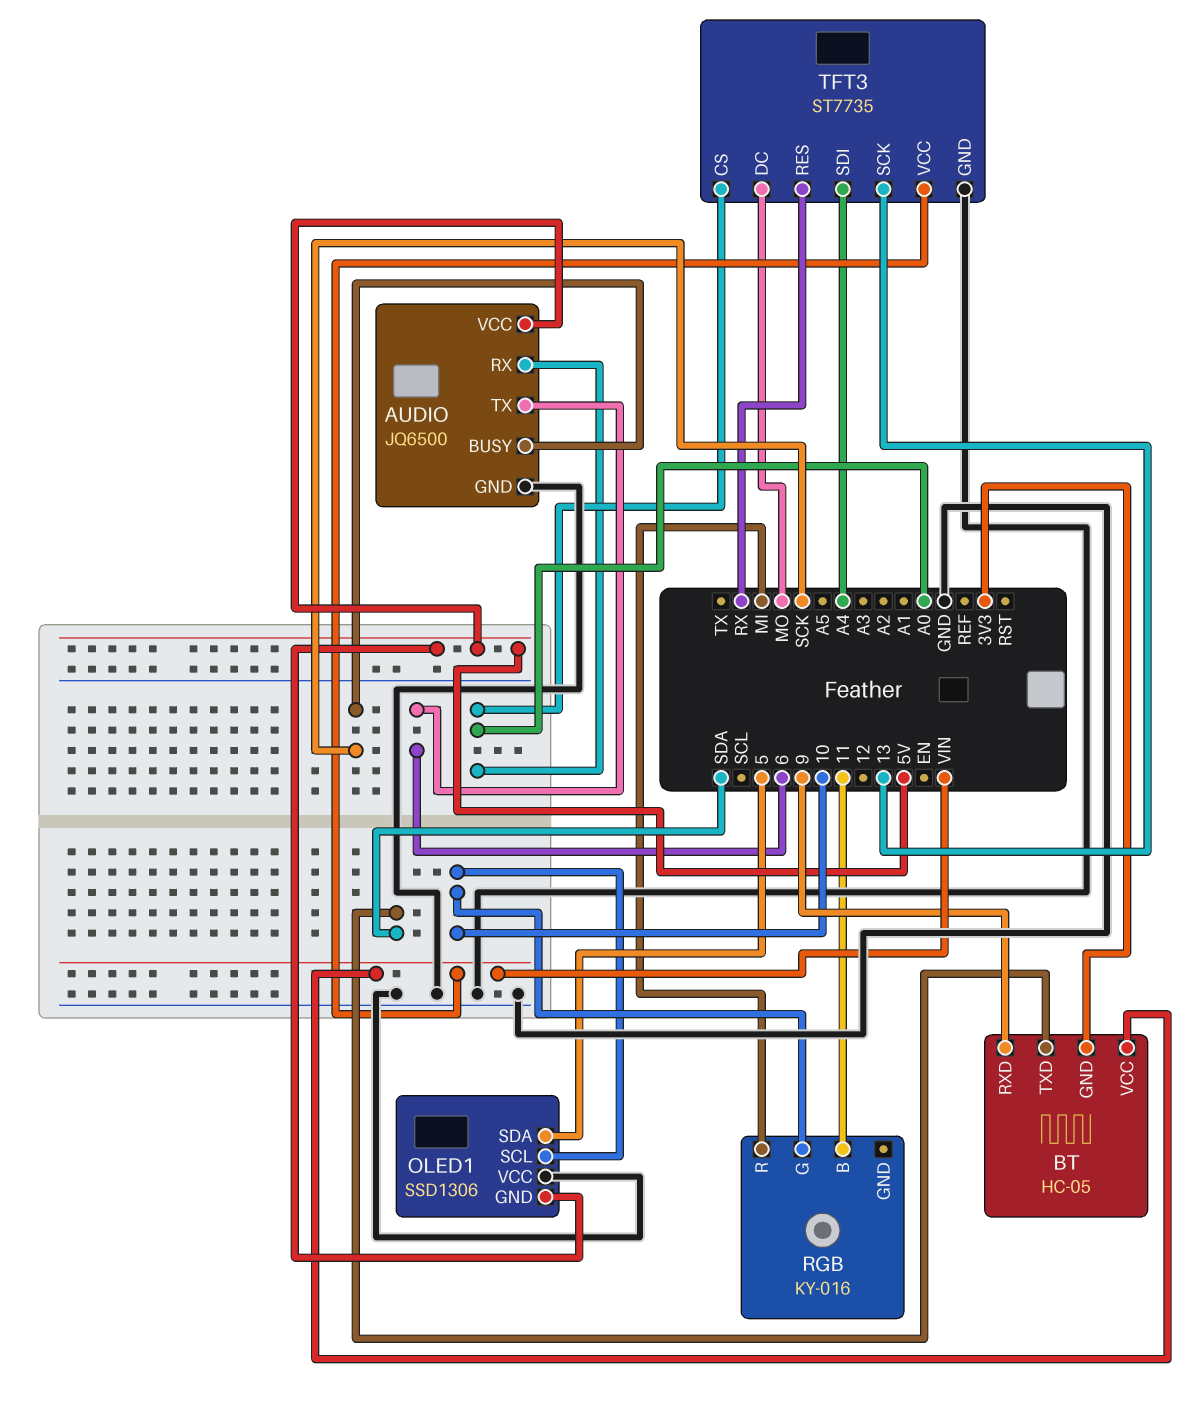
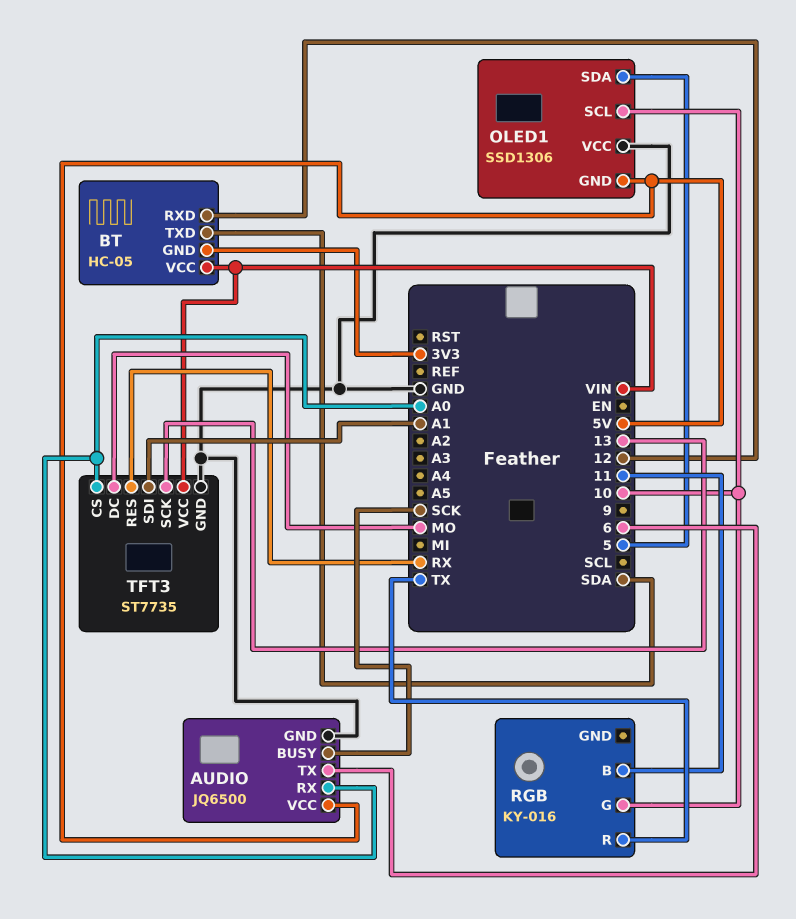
BT pin RXD: 9 -> 12
RGB pin R: MI -> TX
TFT3 pin SDI: A4 -> A1

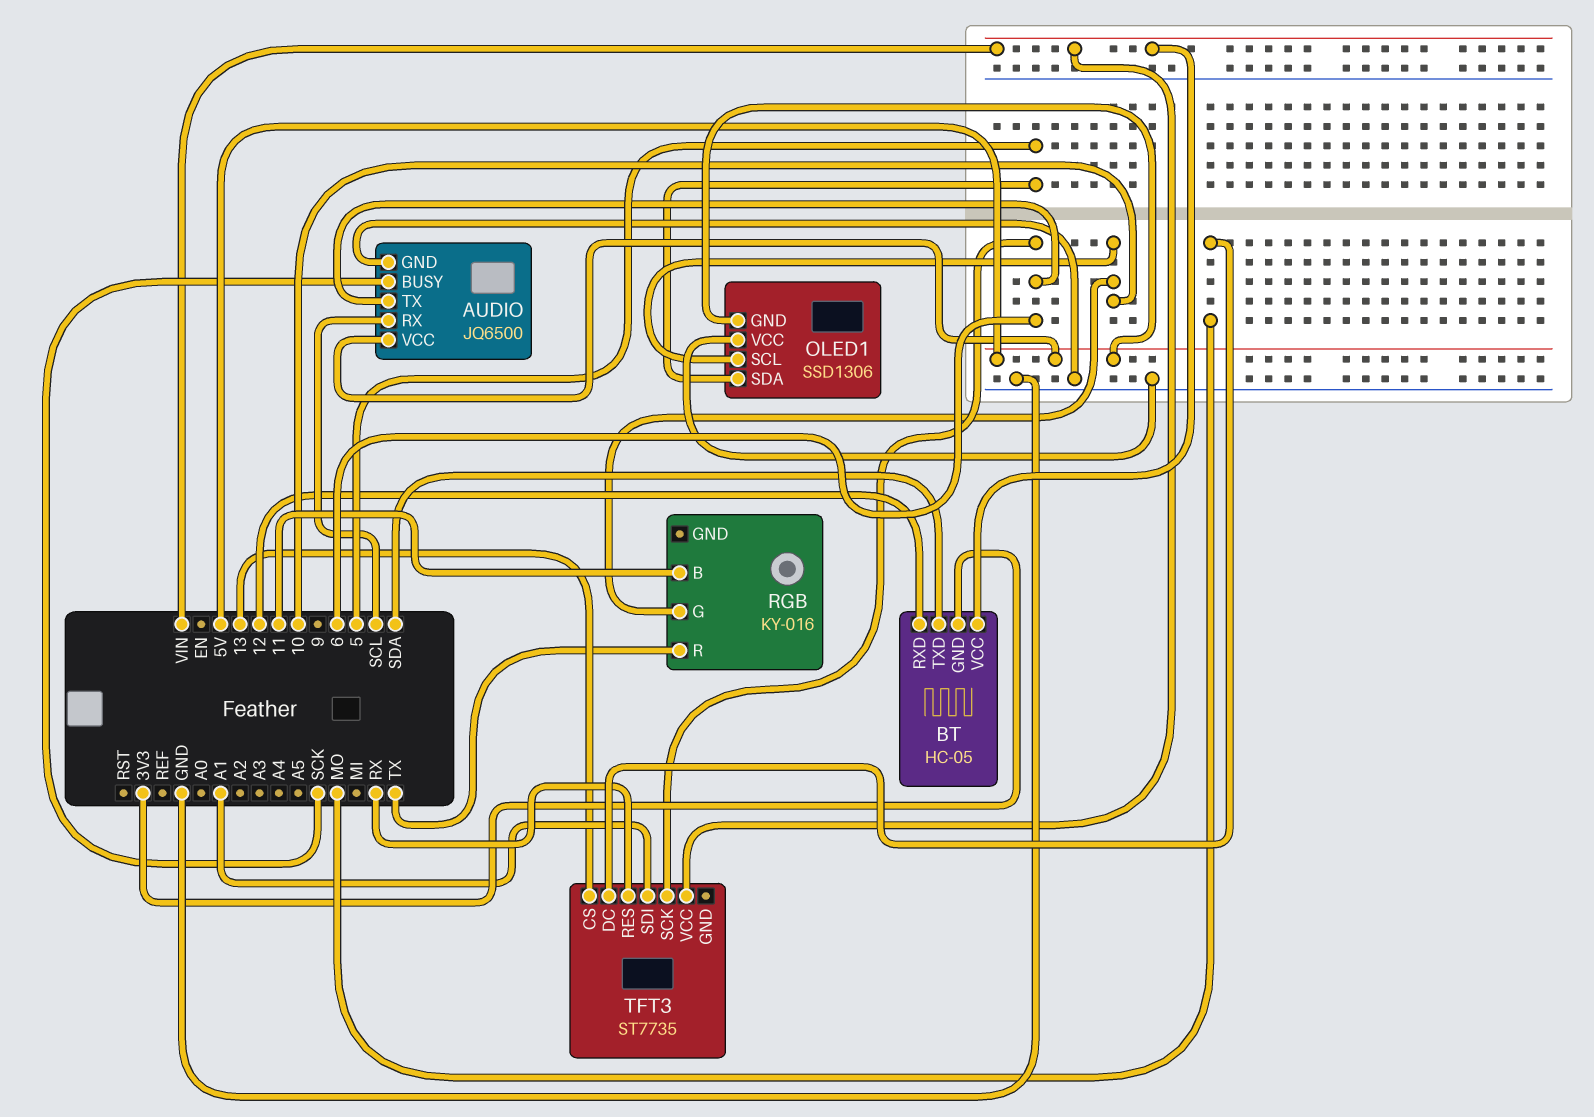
AUDIO pin RX: A0 -> SCL
TFT3 pin CS: A0 -> 13
TFT3 pin GND: GND -> none
TFT3 pin SCK: 13 -> 6

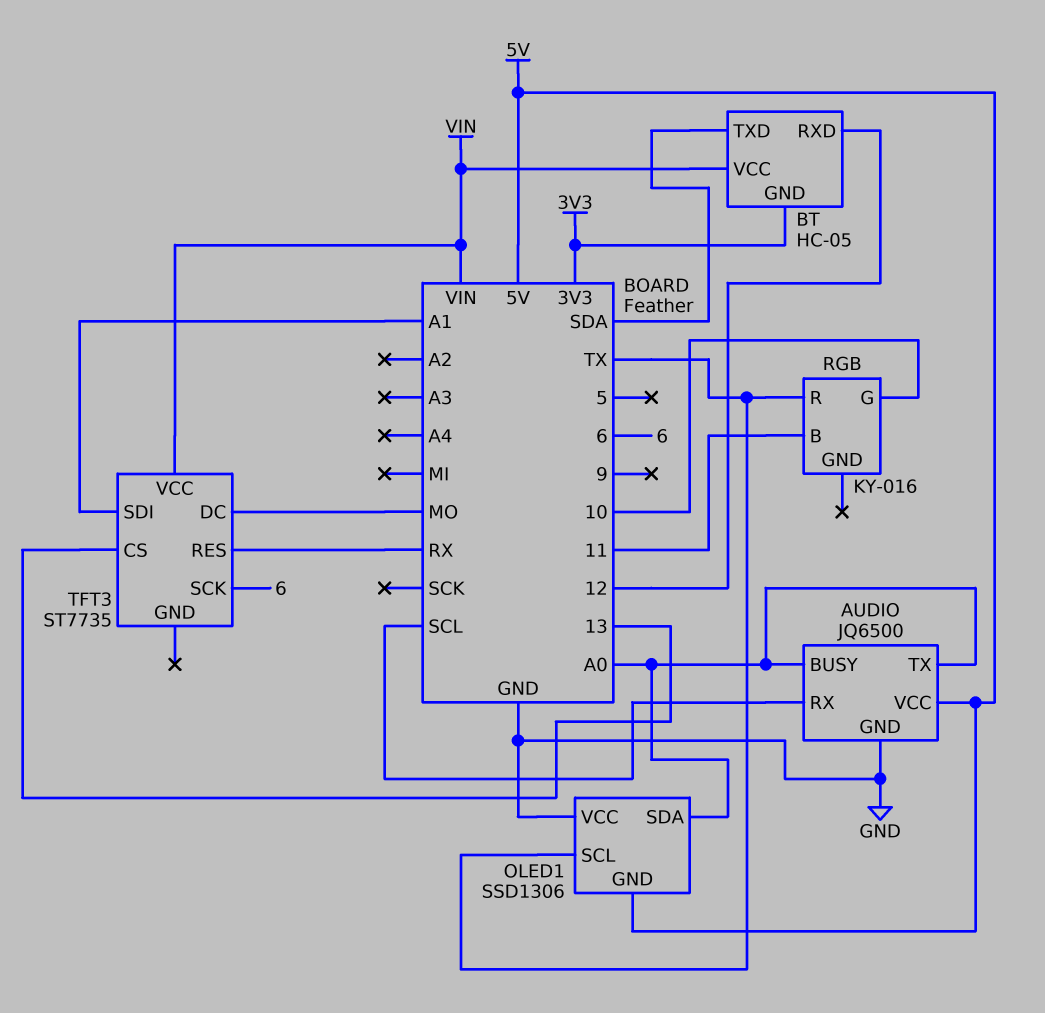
AUDIO pin BUSY: SCK -> A0
AUDIO pin TX: 6 -> A0
OLED1 pin SCL: 10 -> TX
OLED1 pin SDA: 5 -> A0

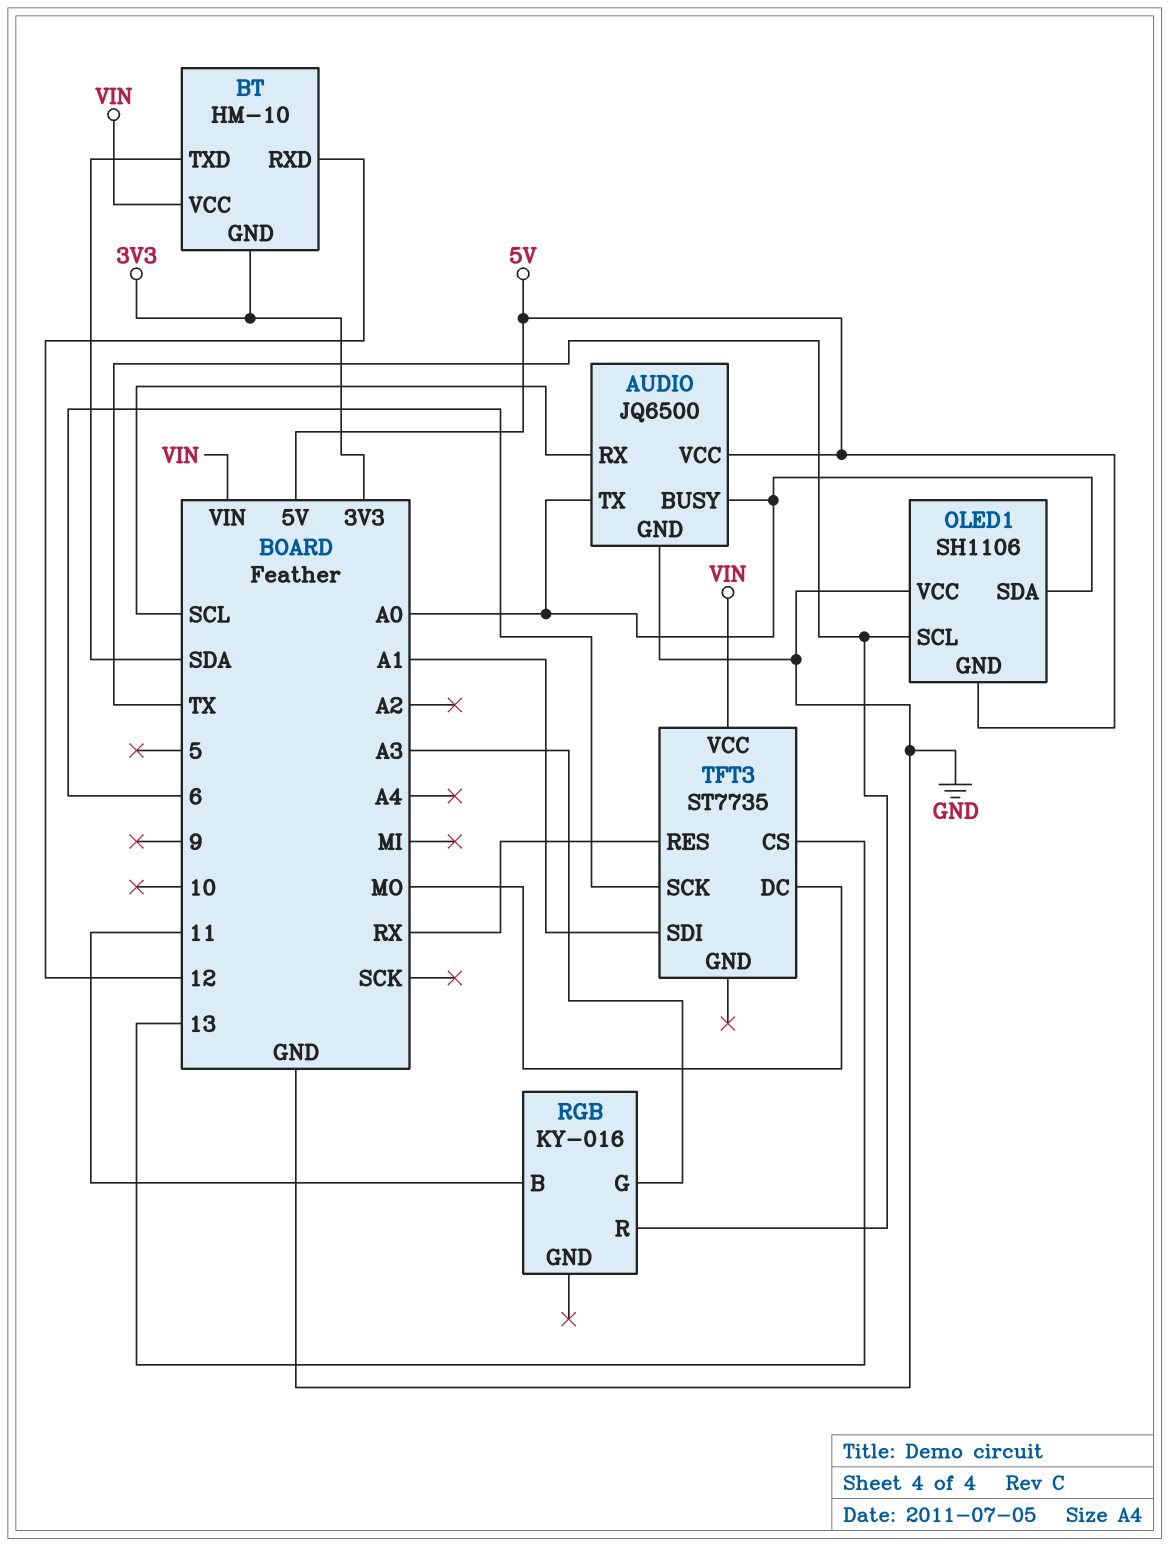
BT: HC-05 -> HM-10
OLED1: SSD1306 -> SH1106
RGB pin G: 10 -> A3

